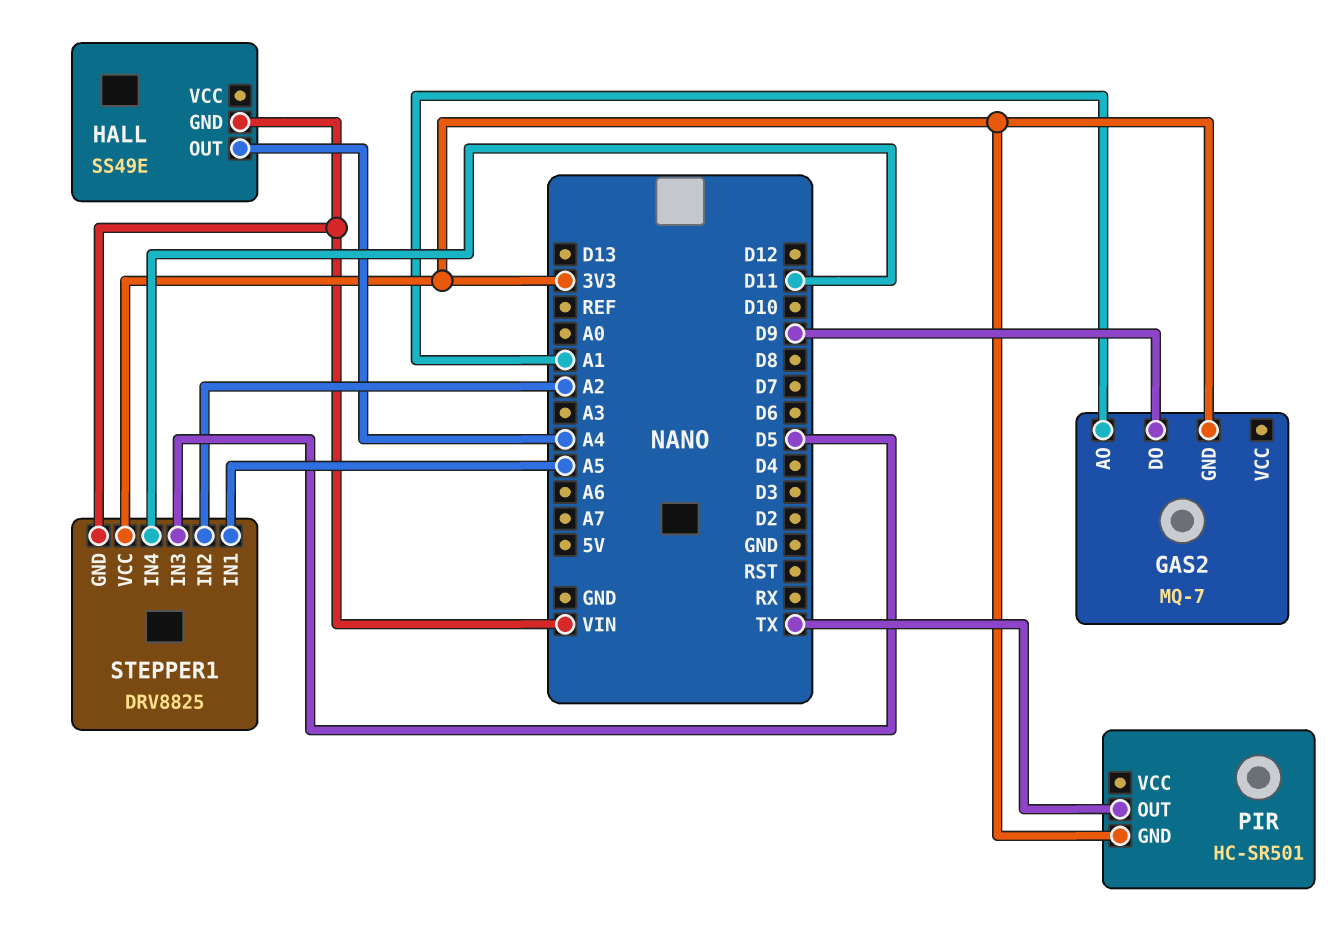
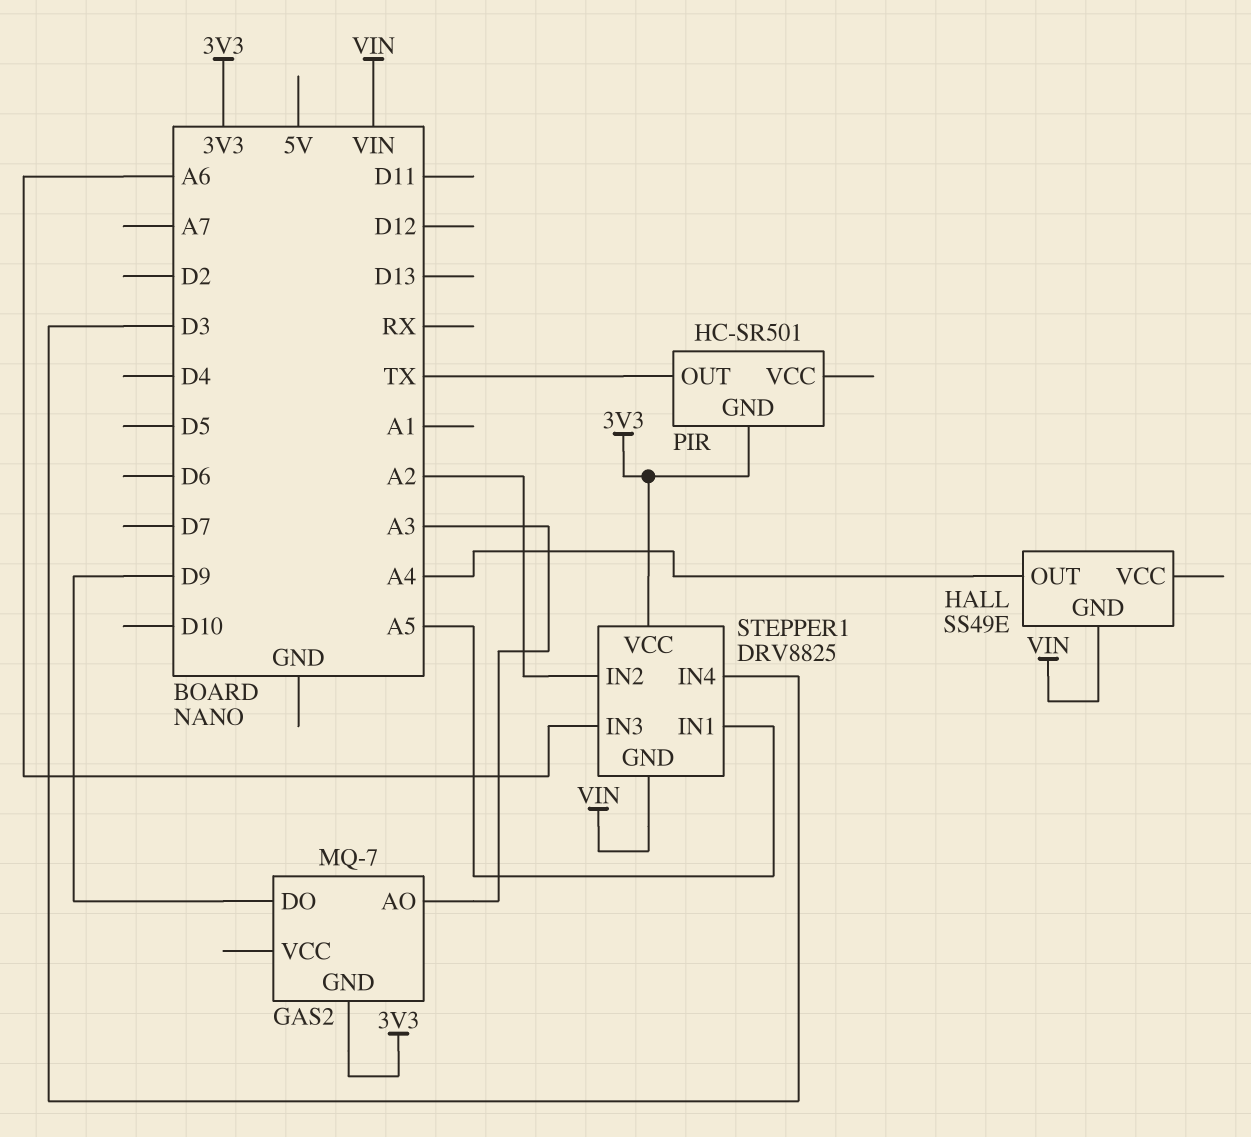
GAS2 pin AO: A1 -> A3
STEPPER1 pin IN3: D5 -> A6
STEPPER1 pin IN4: D11 -> D3

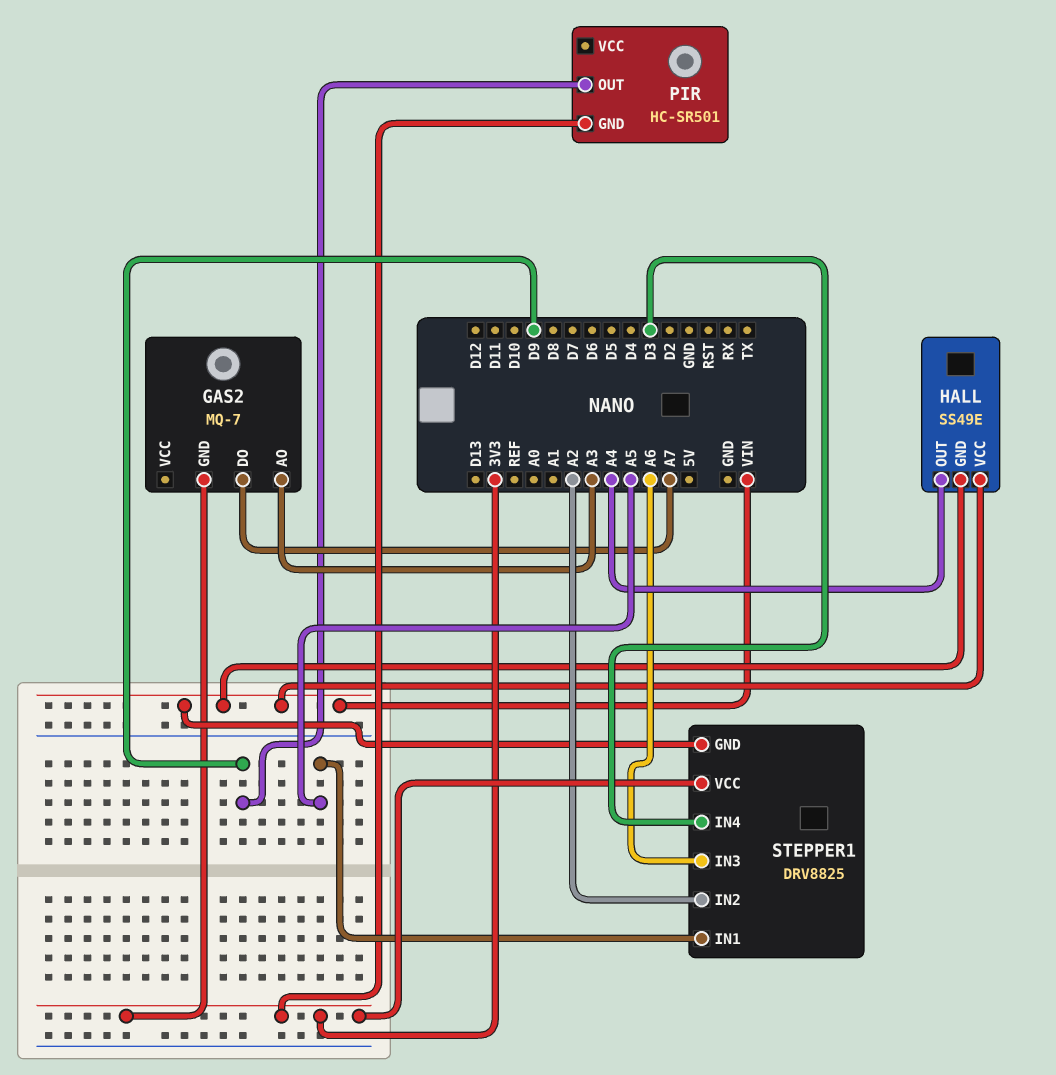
GAS2 pin DO: D9 -> A7
HALL pin VCC: none -> VIN
PIR pin OUT: TX -> D9

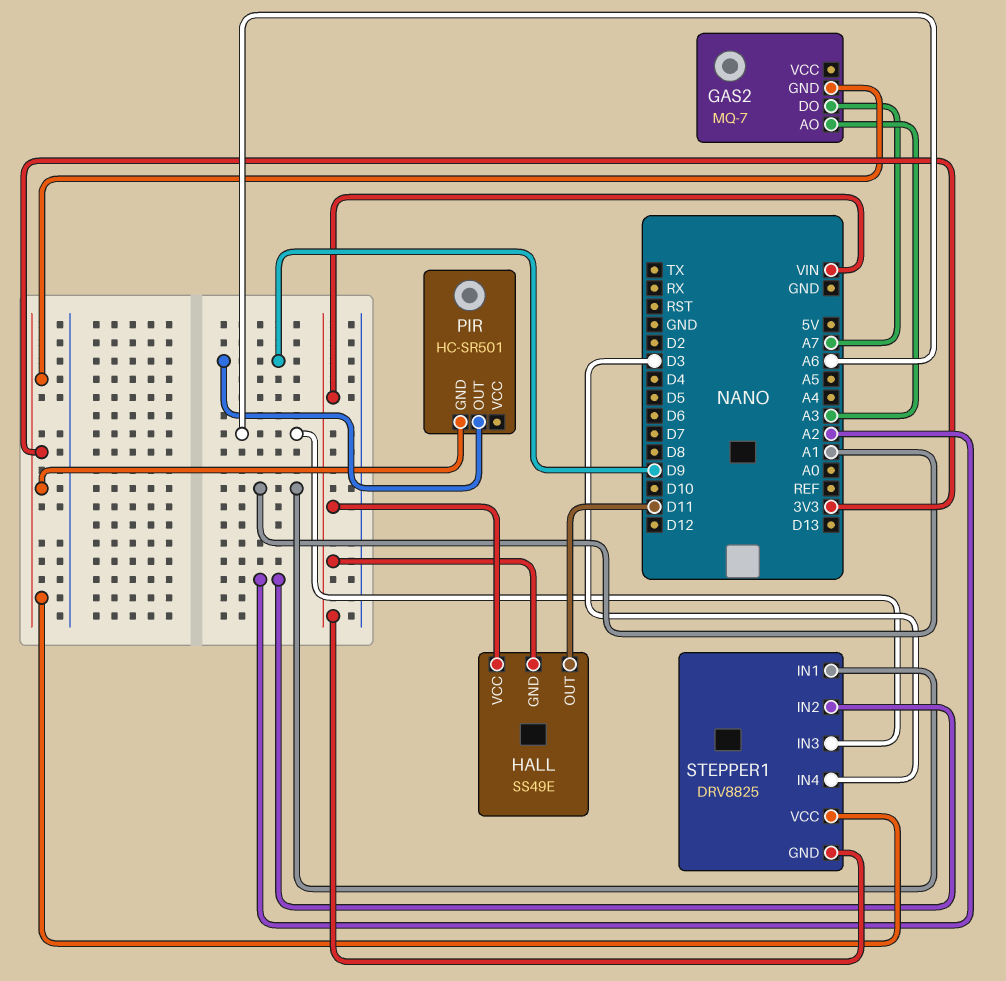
HALL pin OUT: A4 -> D11
STEPPER1 pin IN1: A5 -> A1

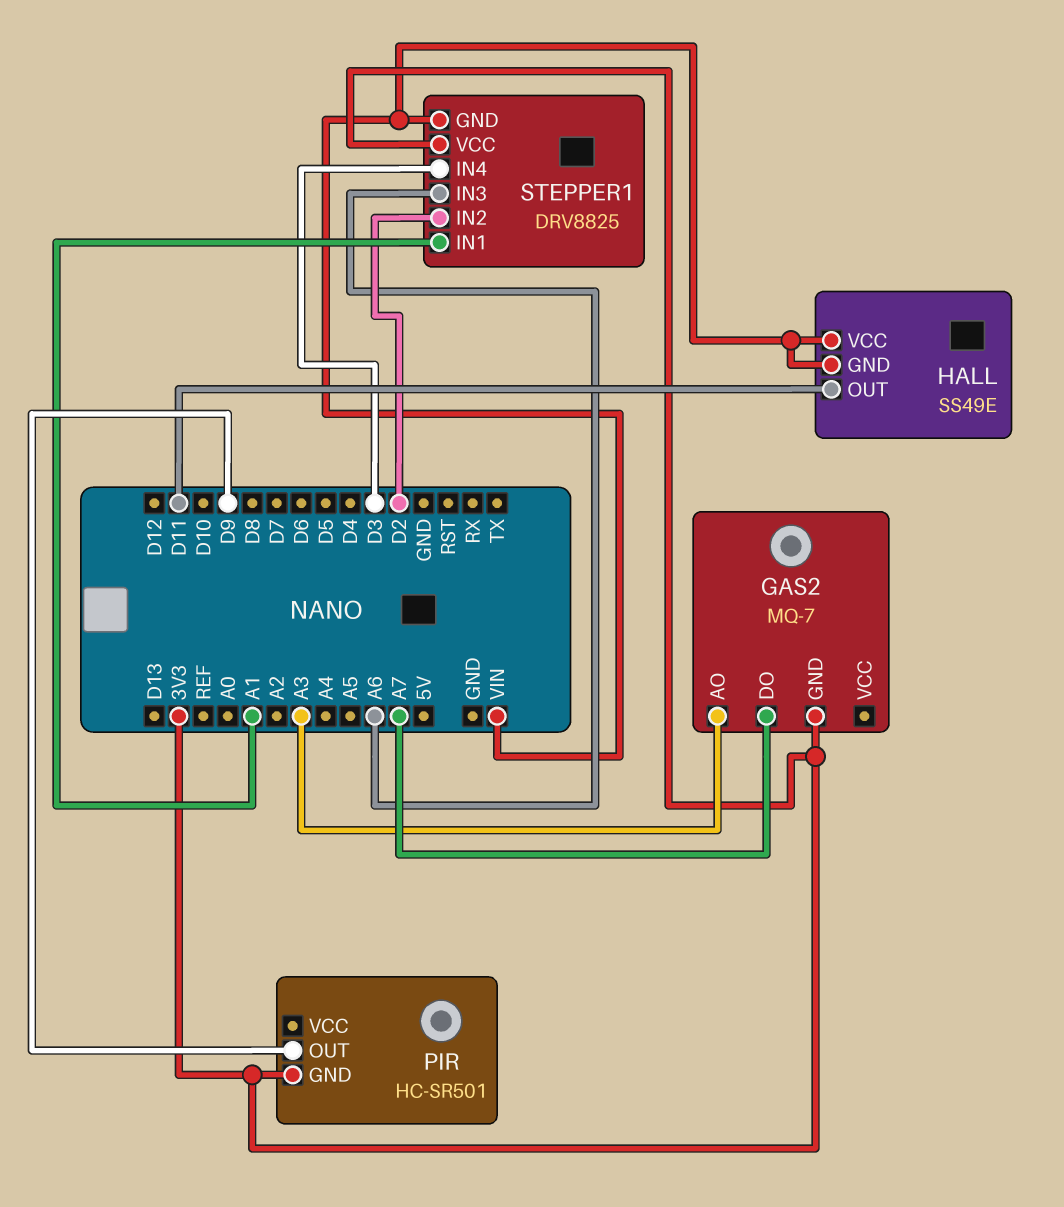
STEPPER1 pin IN2: A2 -> D2

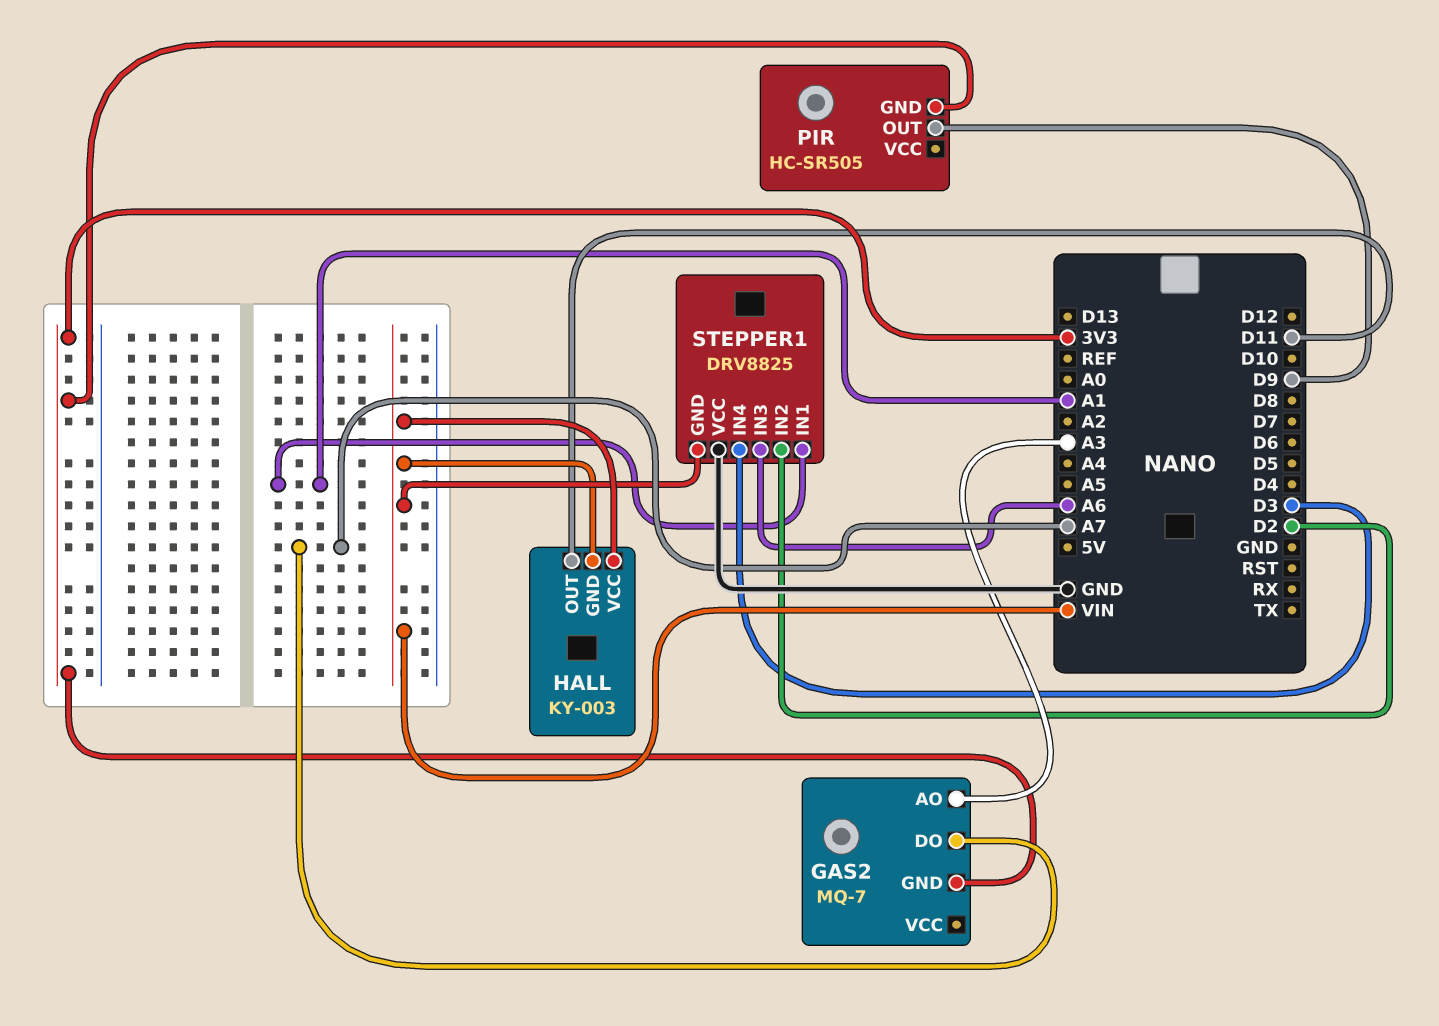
HALL: SS49E -> KY-003
PIR: HC-SR501 -> HC-SR505
STEPPER1 pin VCC: 3V3 -> GND

